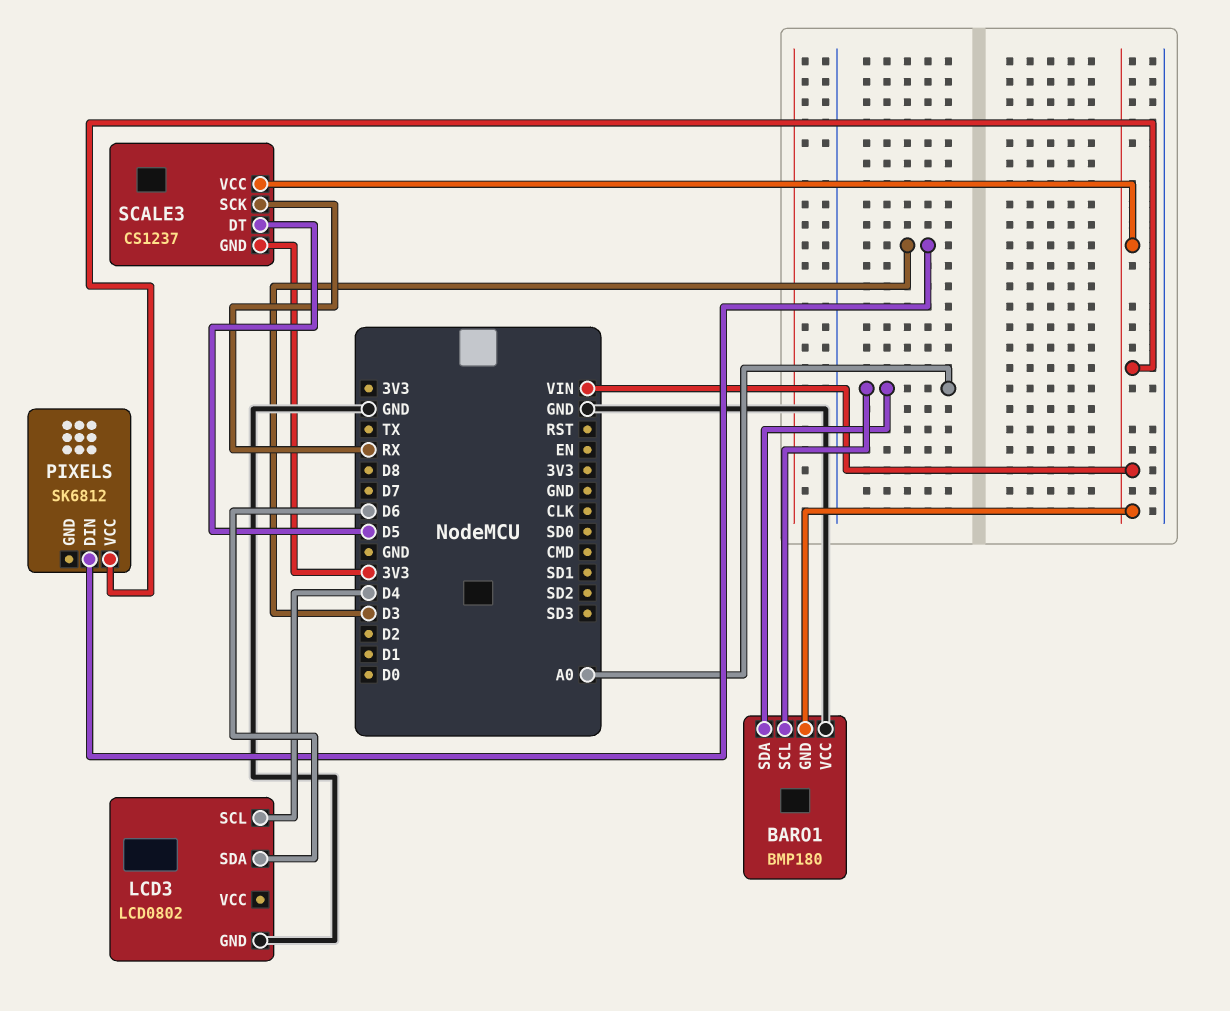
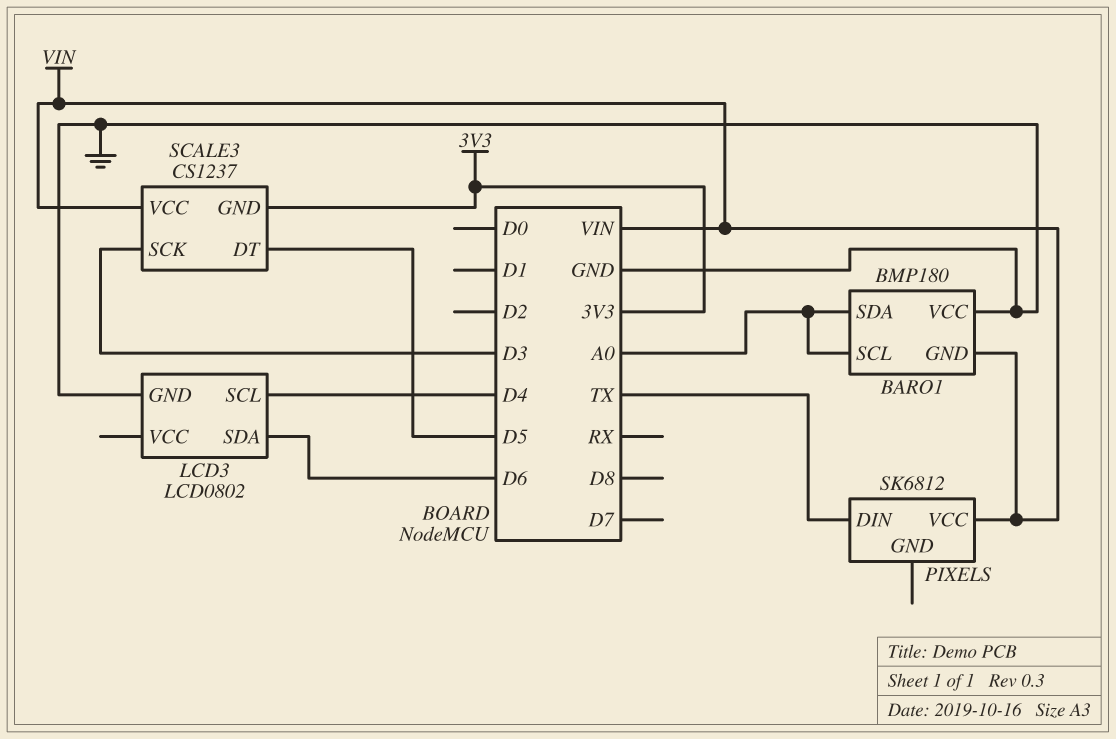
PIXELS pin DIN: D3 -> TX
SCALE3 pin SCK: RX -> D3

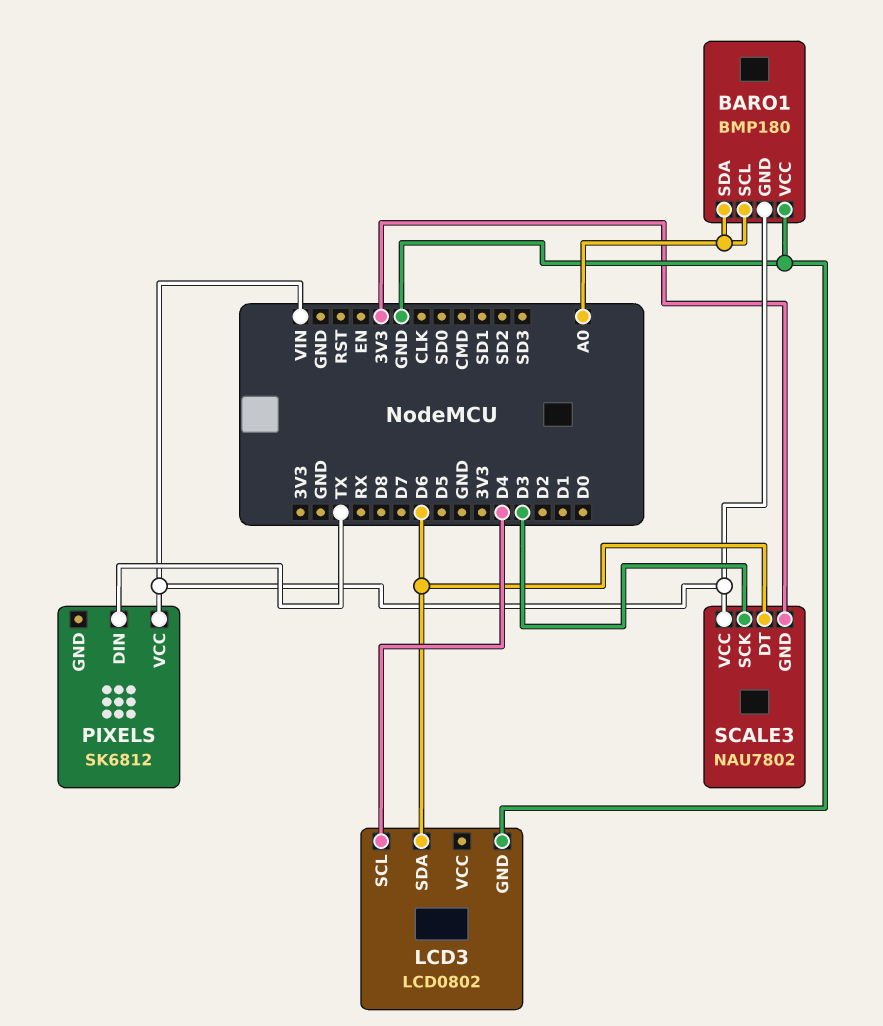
SCALE3: CS1237 -> NAU7802
SCALE3 pin DT: D5 -> D6

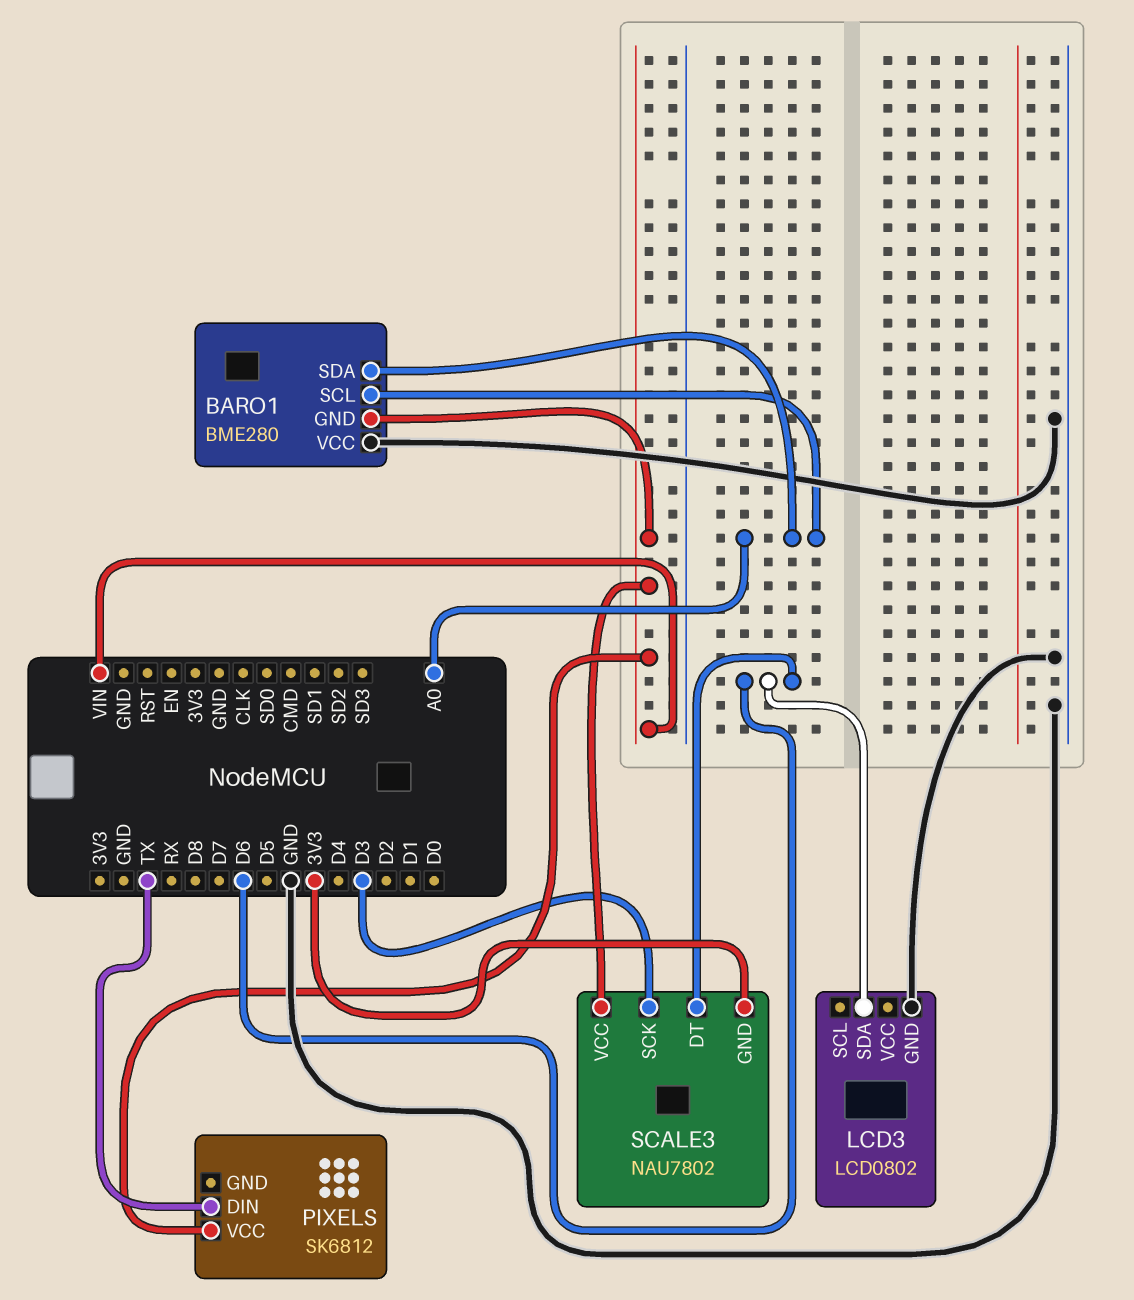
BARO1: BMP180 -> BME280
LCD3 pin SCL: D4 -> none

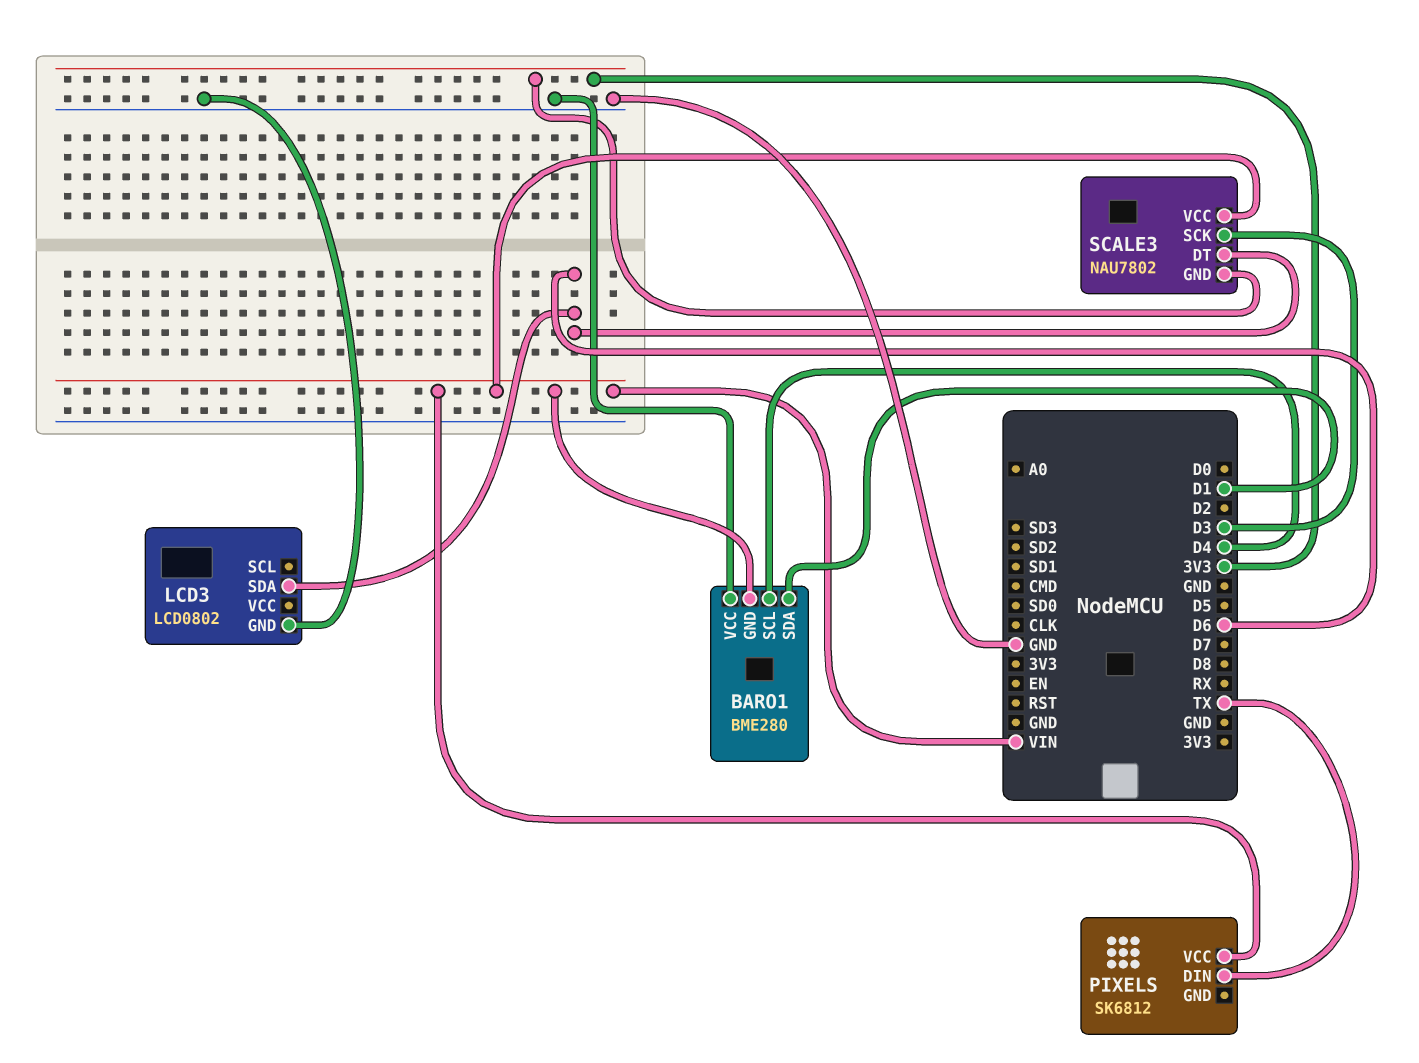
BARO1 pin SCL: A0 -> D4
BARO1 pin SDA: A0 -> D1

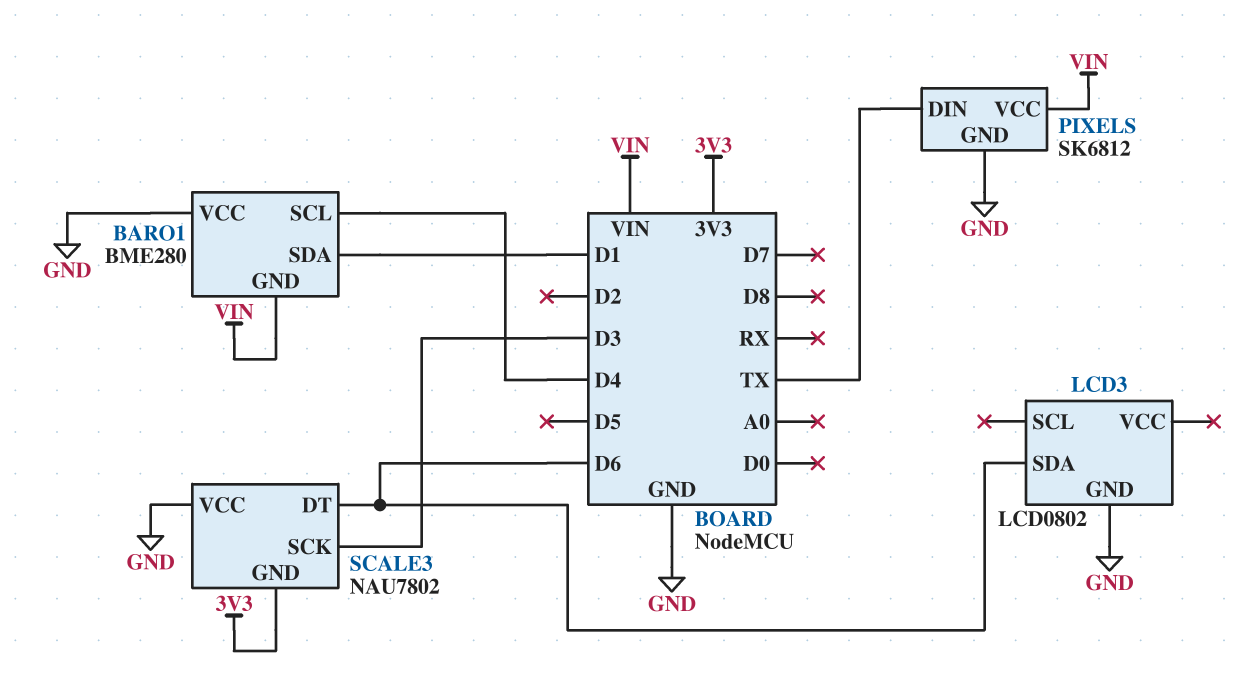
PIXELS pin GND: none -> GND
SCALE3 pin VCC: VIN -> GND

